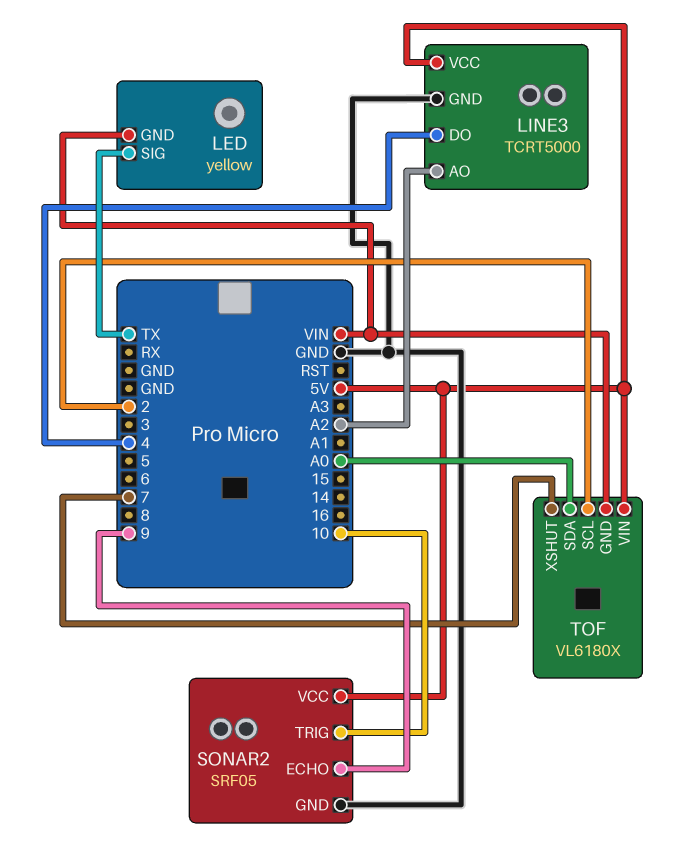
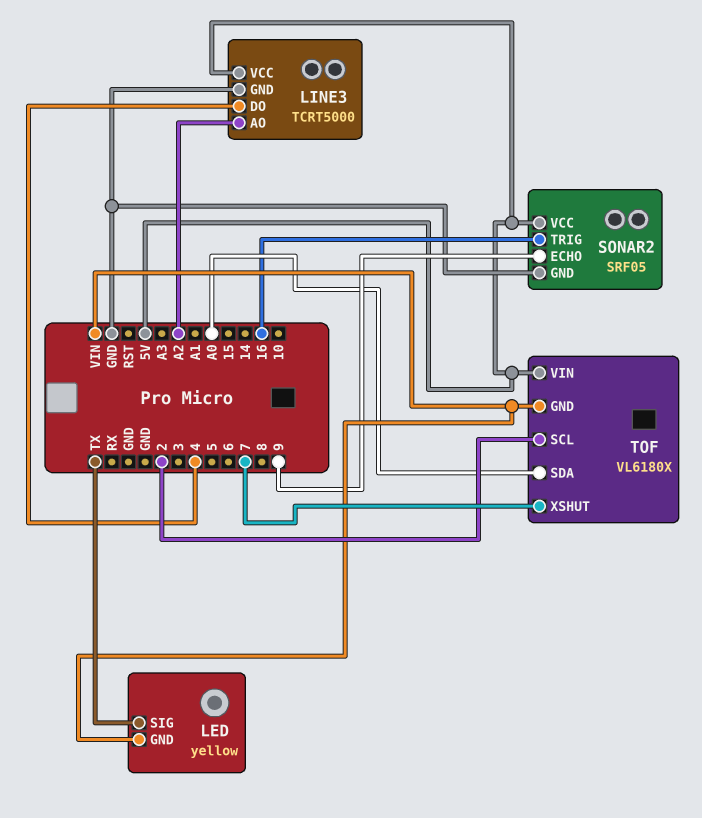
SONAR2 pin TRIG: 10 -> 16

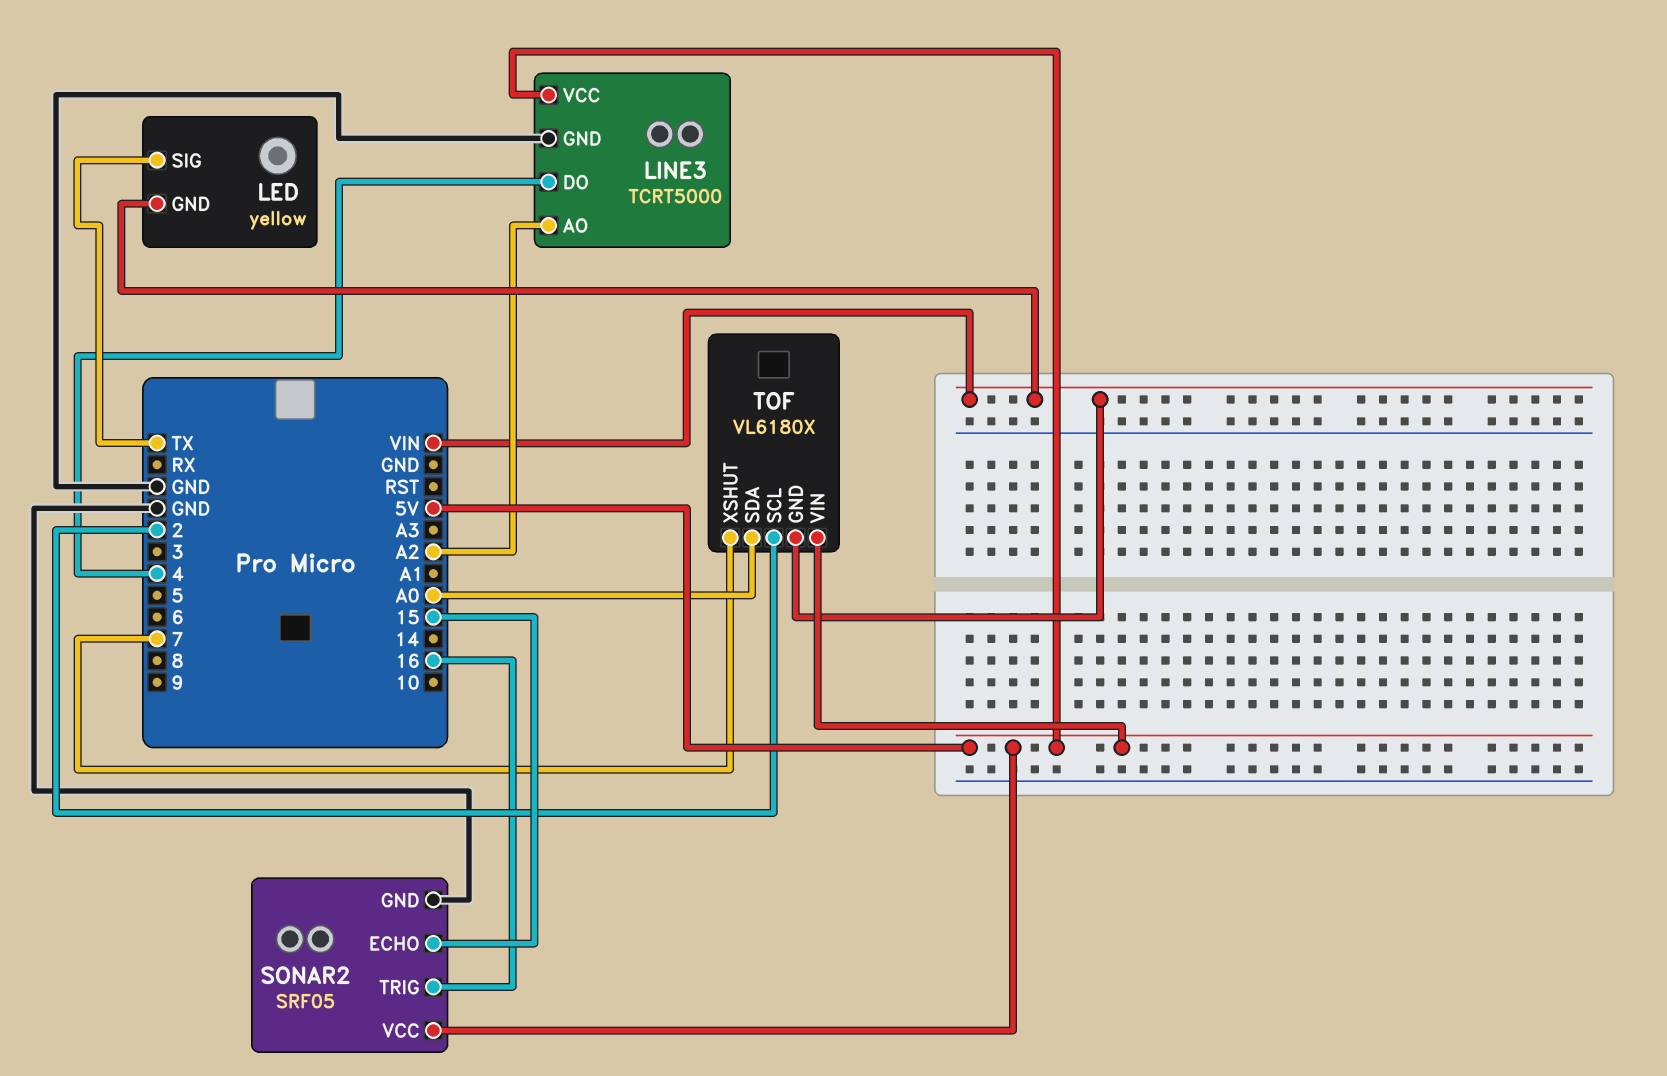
SONAR2 pin ECHO: 9 -> 15

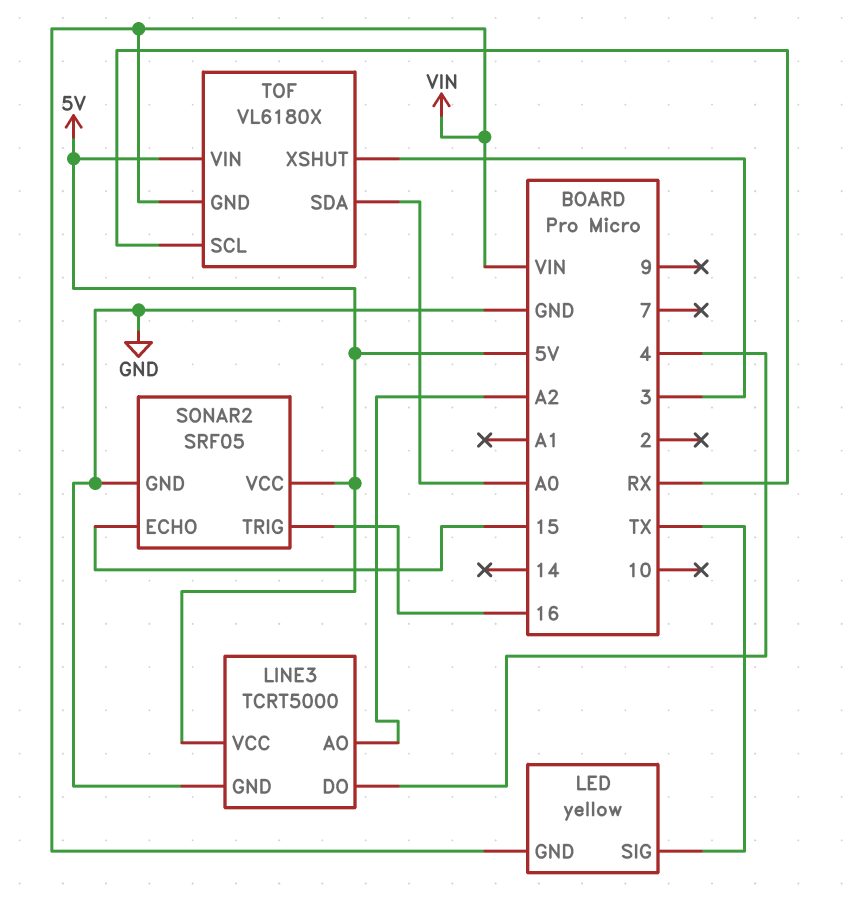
TOF pin SCL: 2 -> RX
TOF pin XSHUT: 7 -> 3

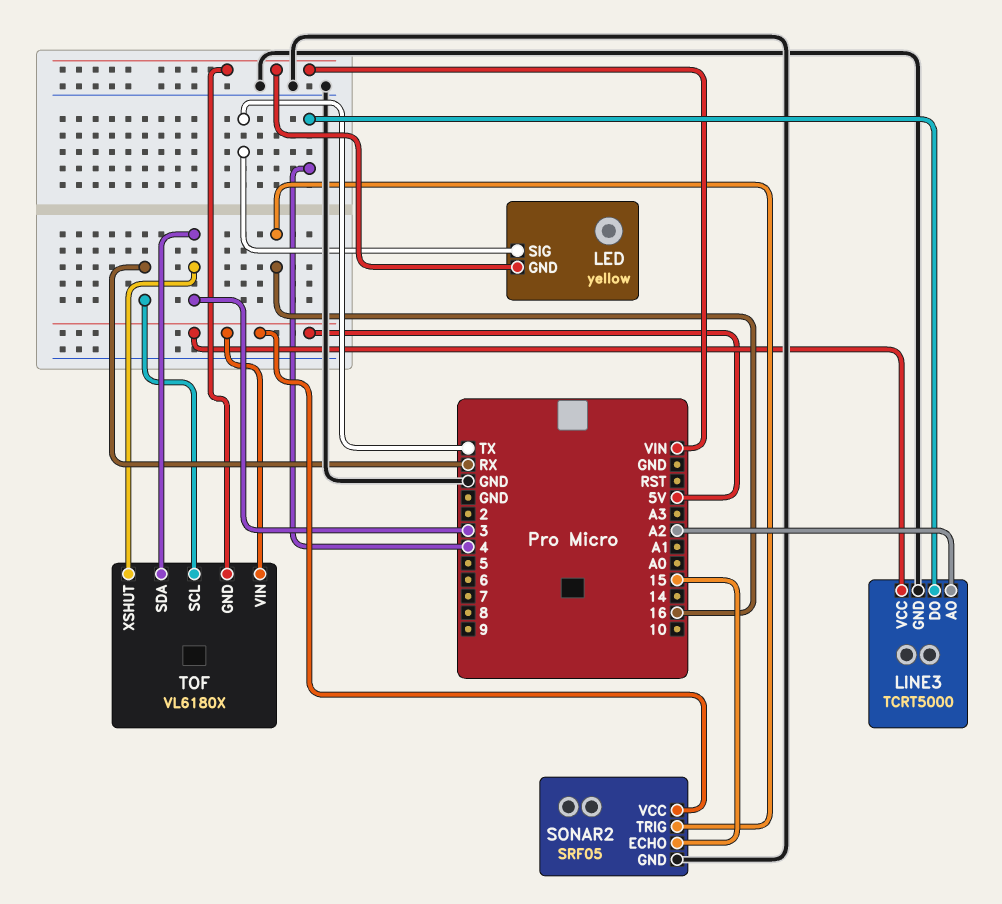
TOF pin SDA: A0 -> 3

